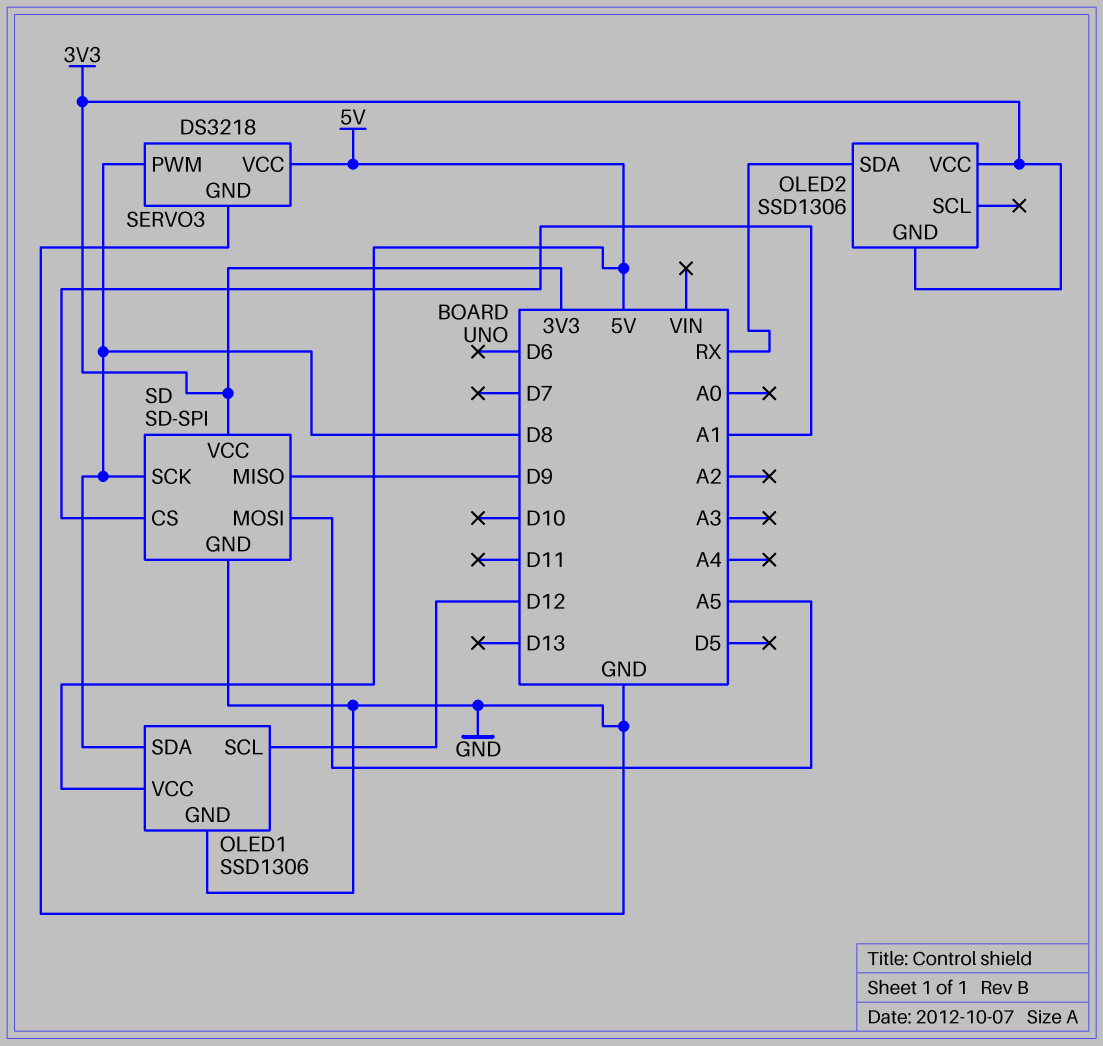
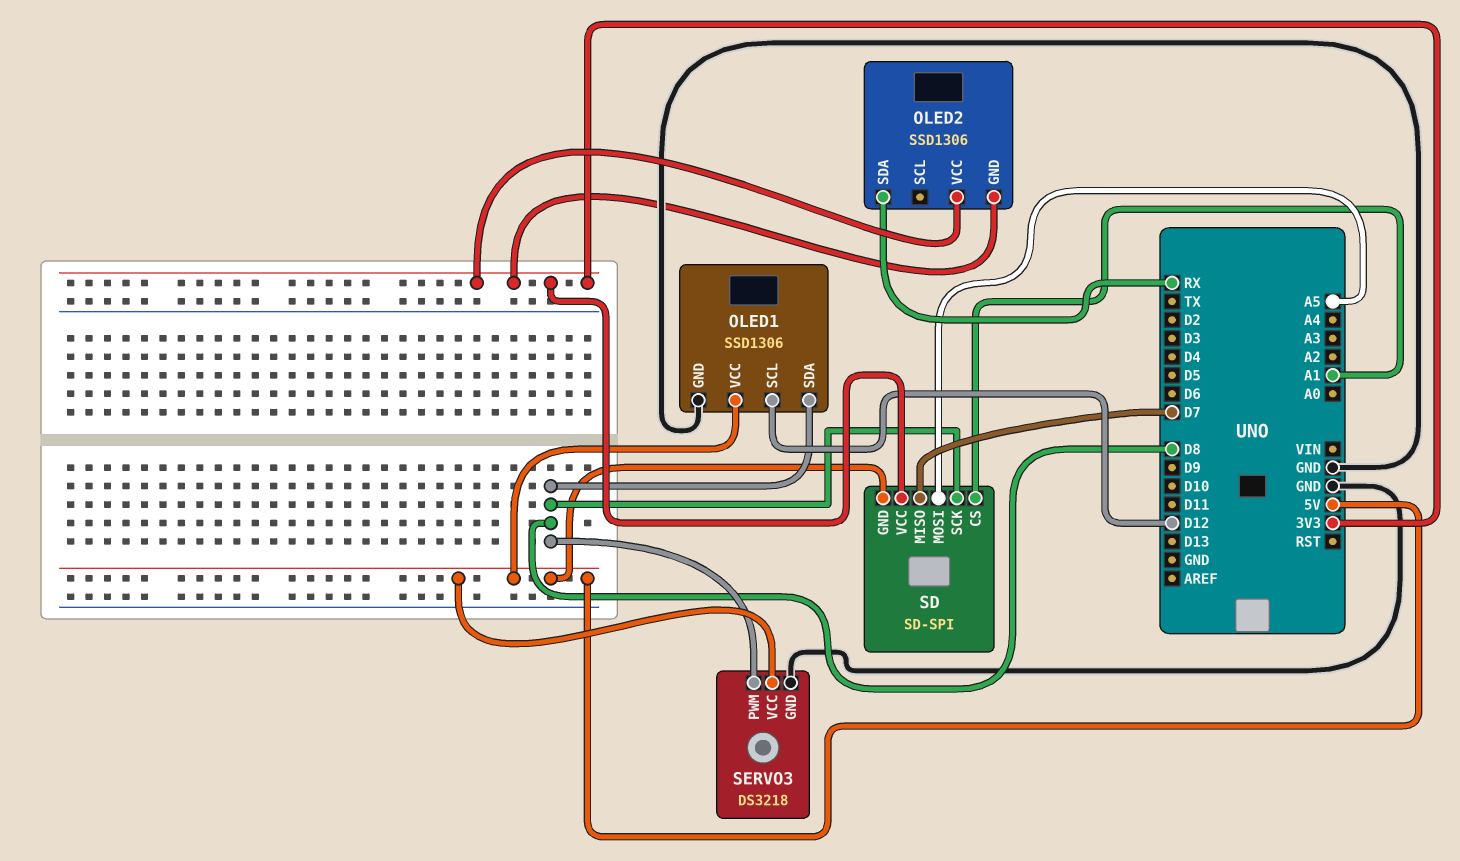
SD pin GND: GND -> 5V
SD pin MISO: D9 -> D7

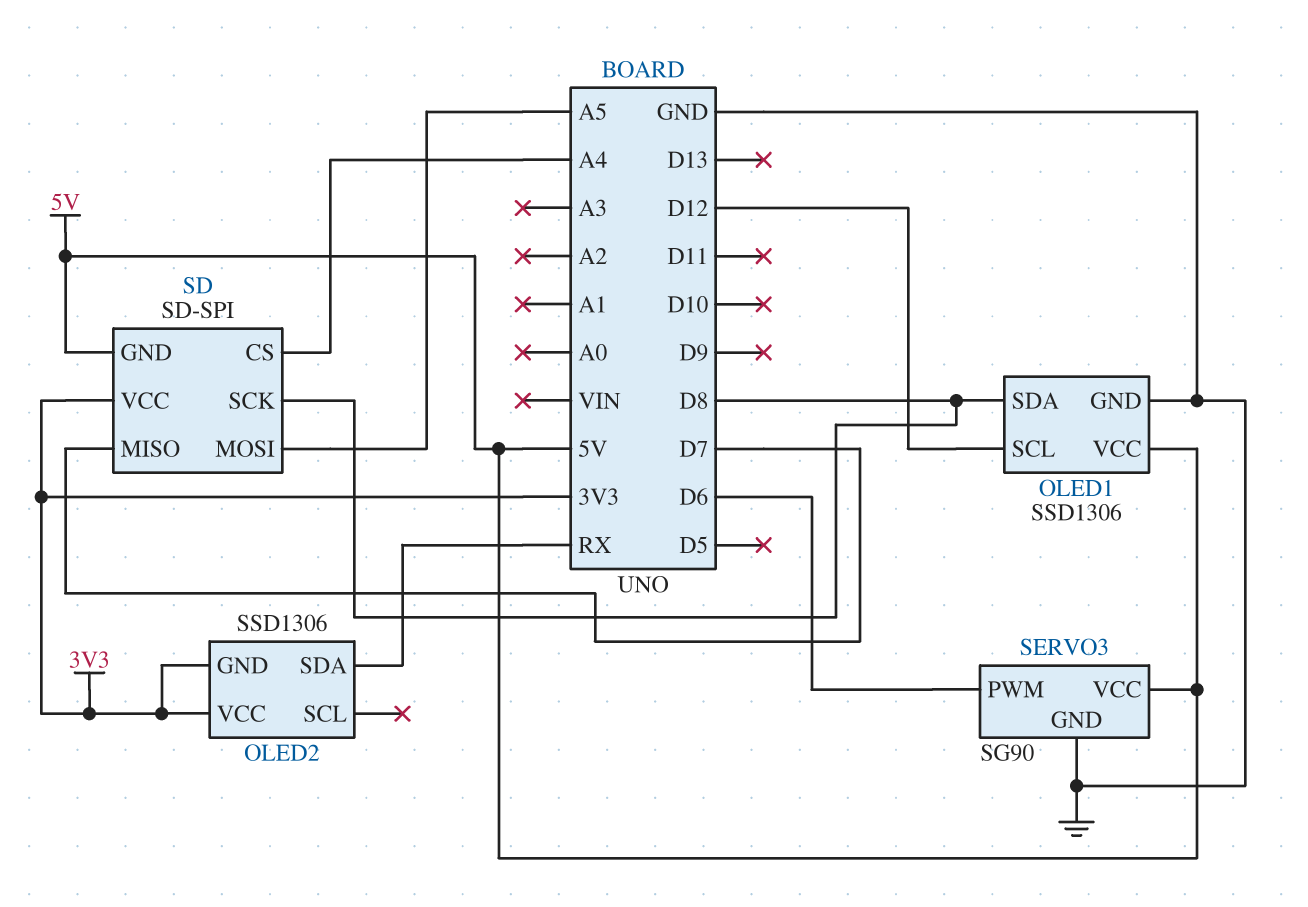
SD pin CS: A1 -> A4
SERVO3: DS3218 -> SG90
SERVO3 pin PWM: D8 -> D6

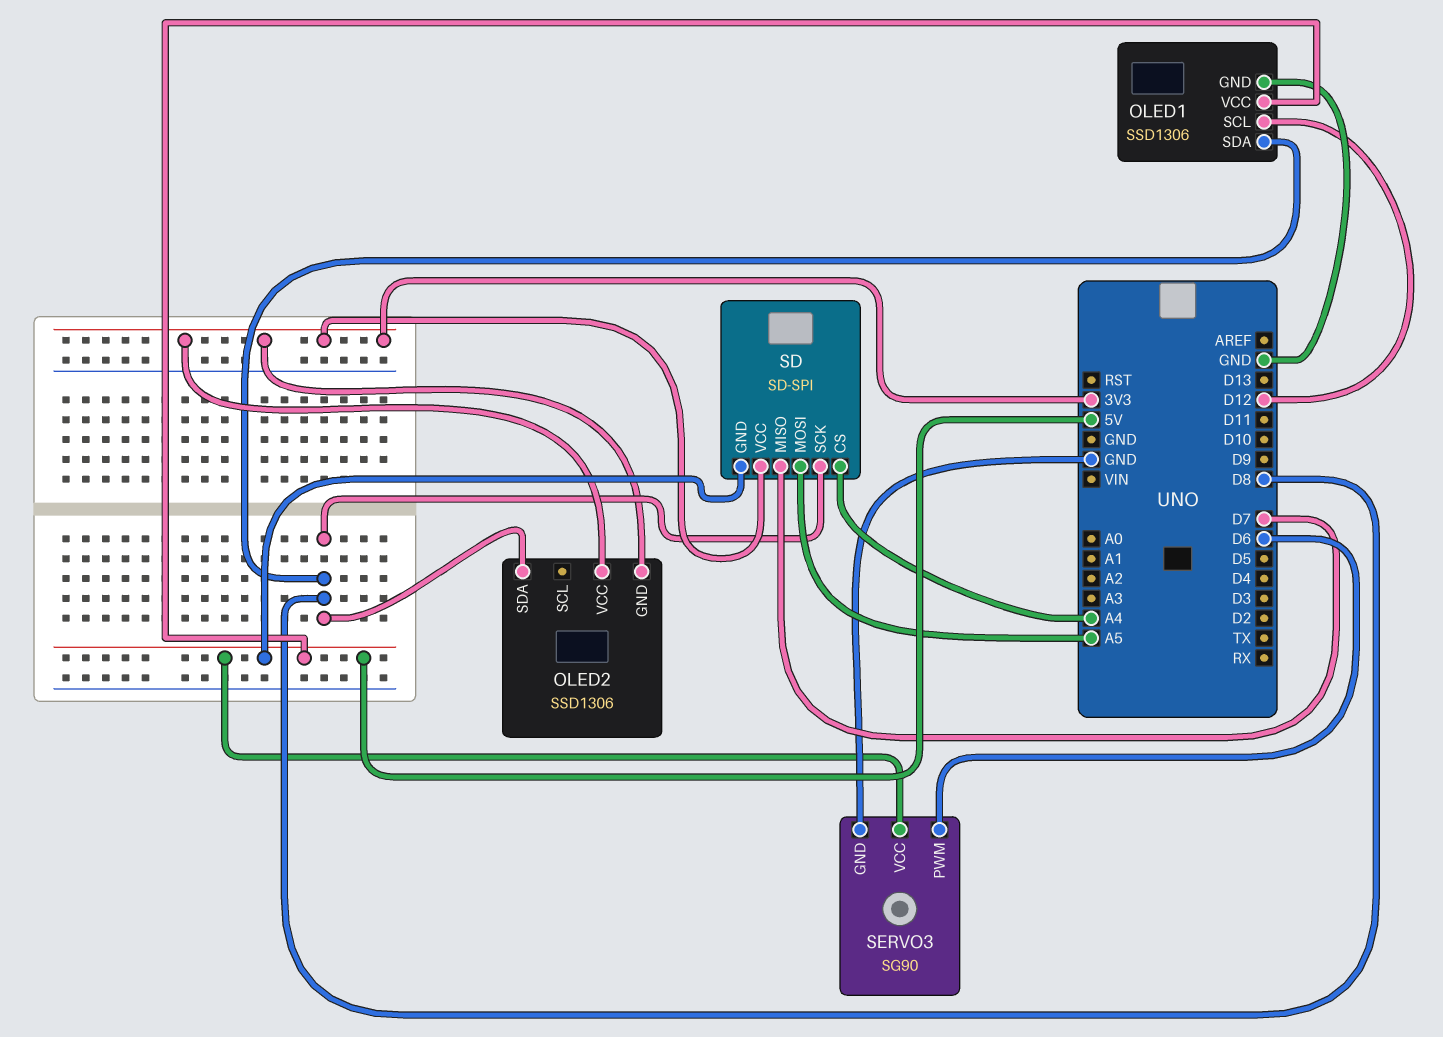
OLED2 pin SDA: RX -> D8

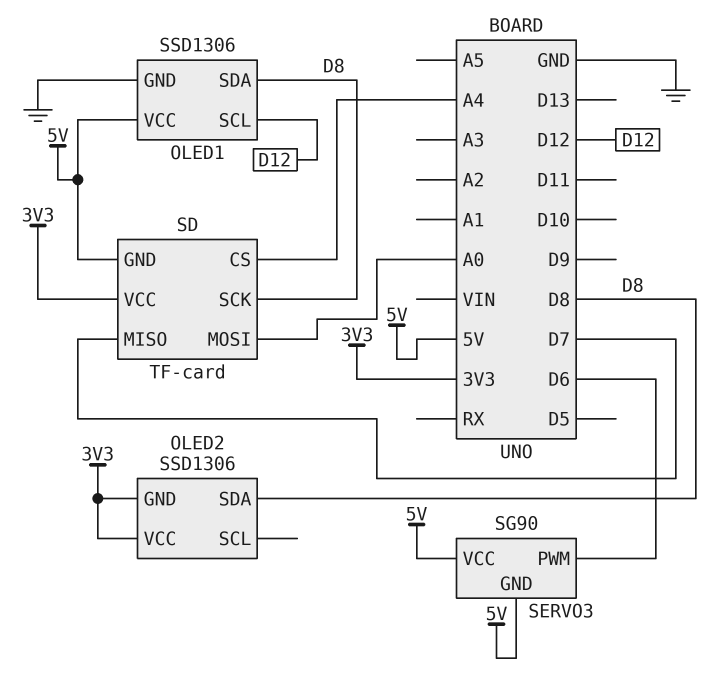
SD: SD-SPI -> TF-card
SD pin MOSI: A5 -> A0
SERVO3 pin GND: GND -> 5V

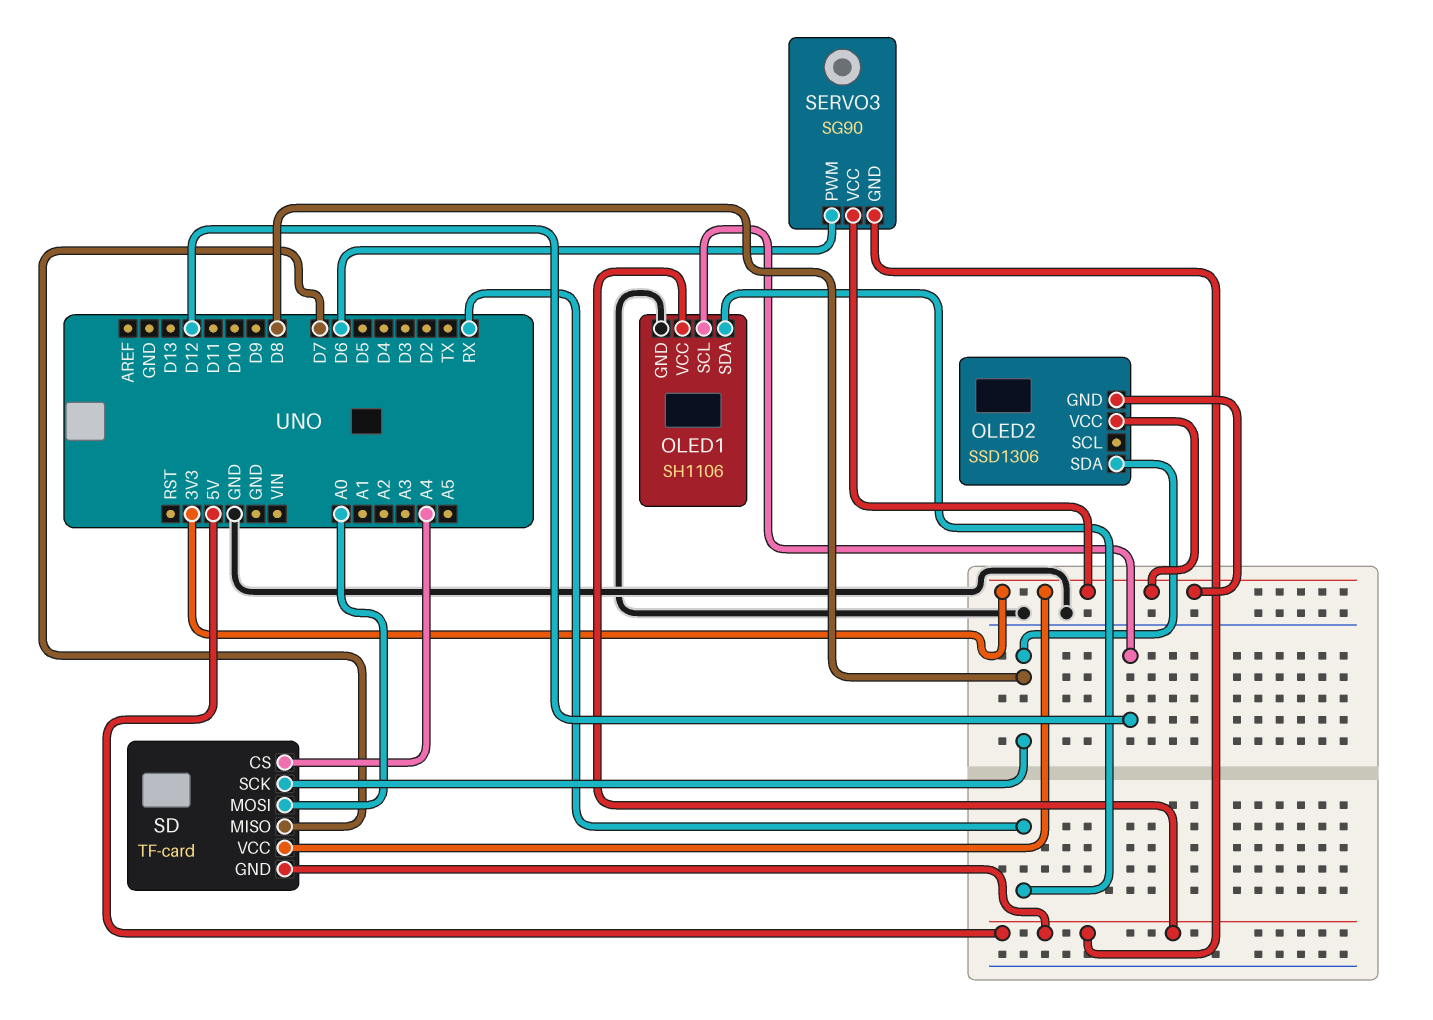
OLED1: SSD1306 -> SH1106
OLED1 pin SDA: D8 -> RX
SERVO3 pin VCC: 5V -> 3V3

